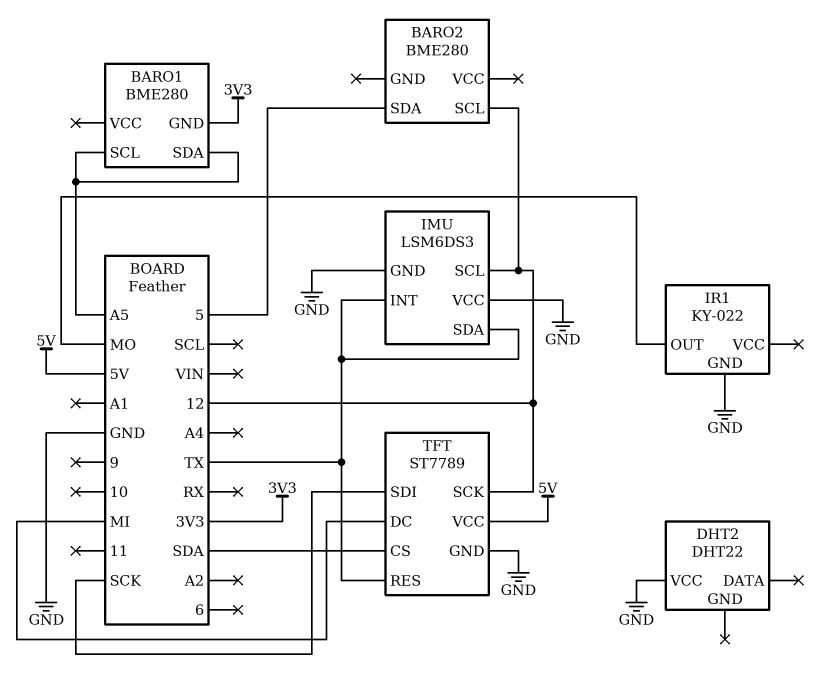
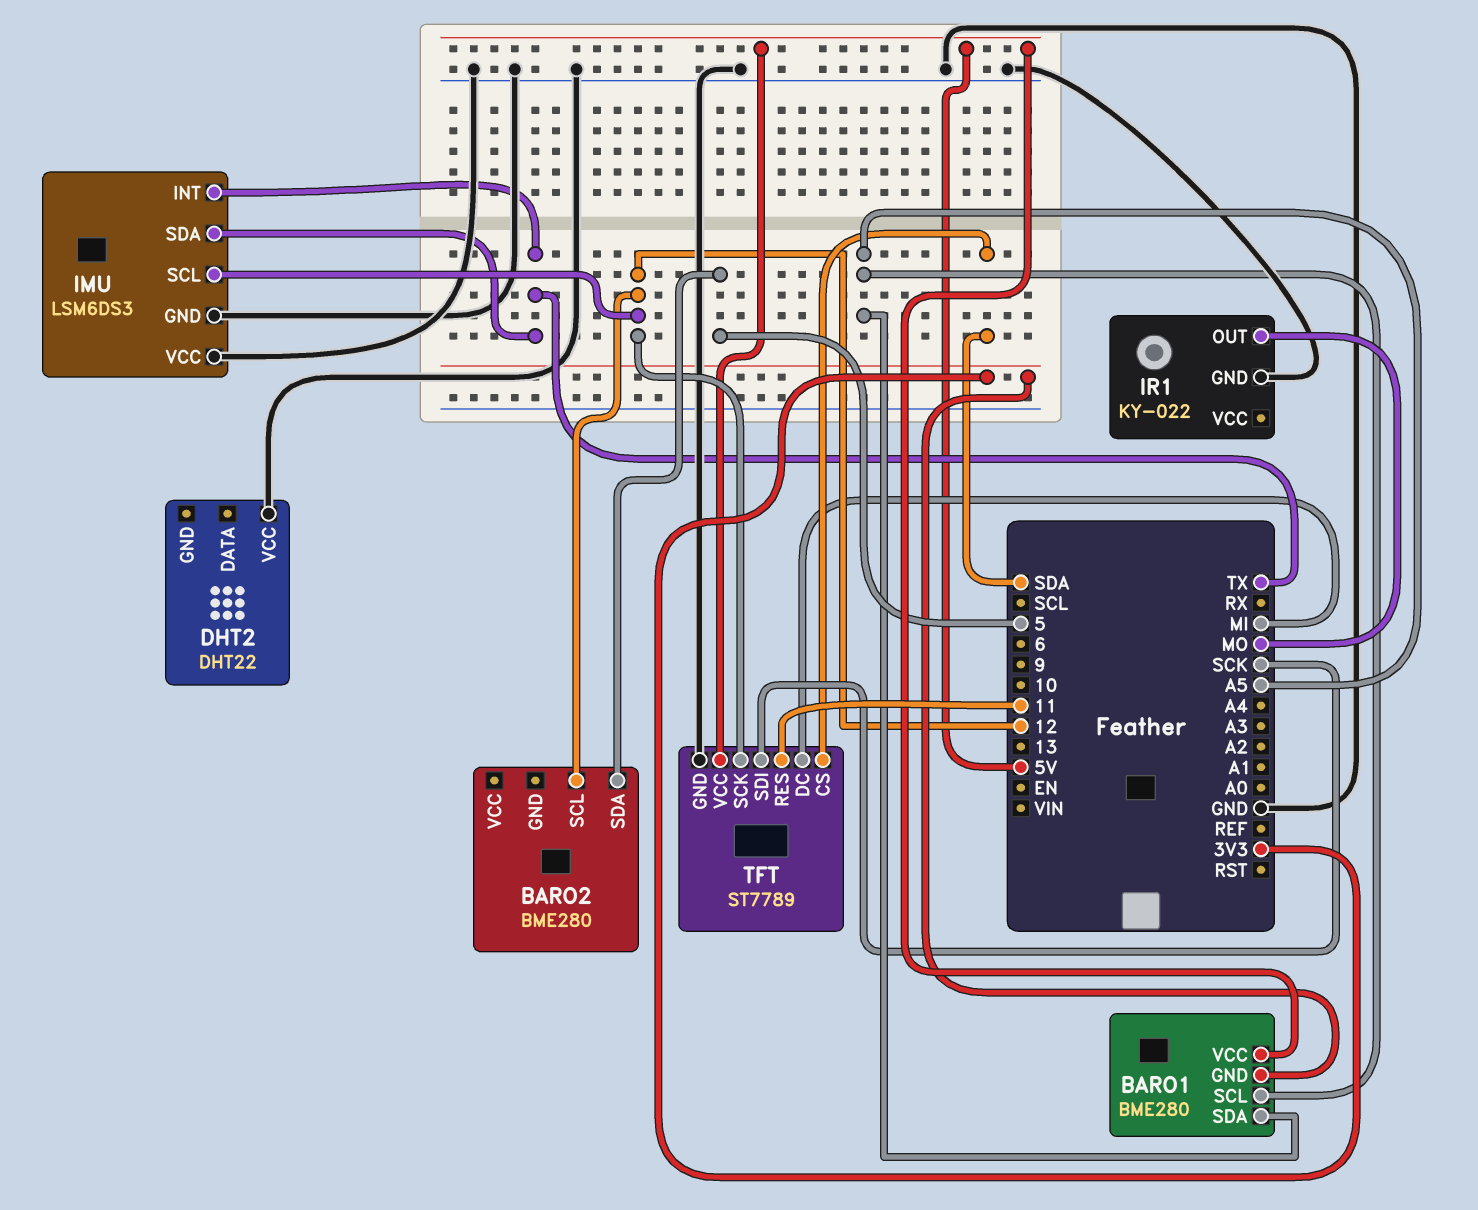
BARO1 pin VCC: none -> 5V
TFT pin RES: TX -> 11

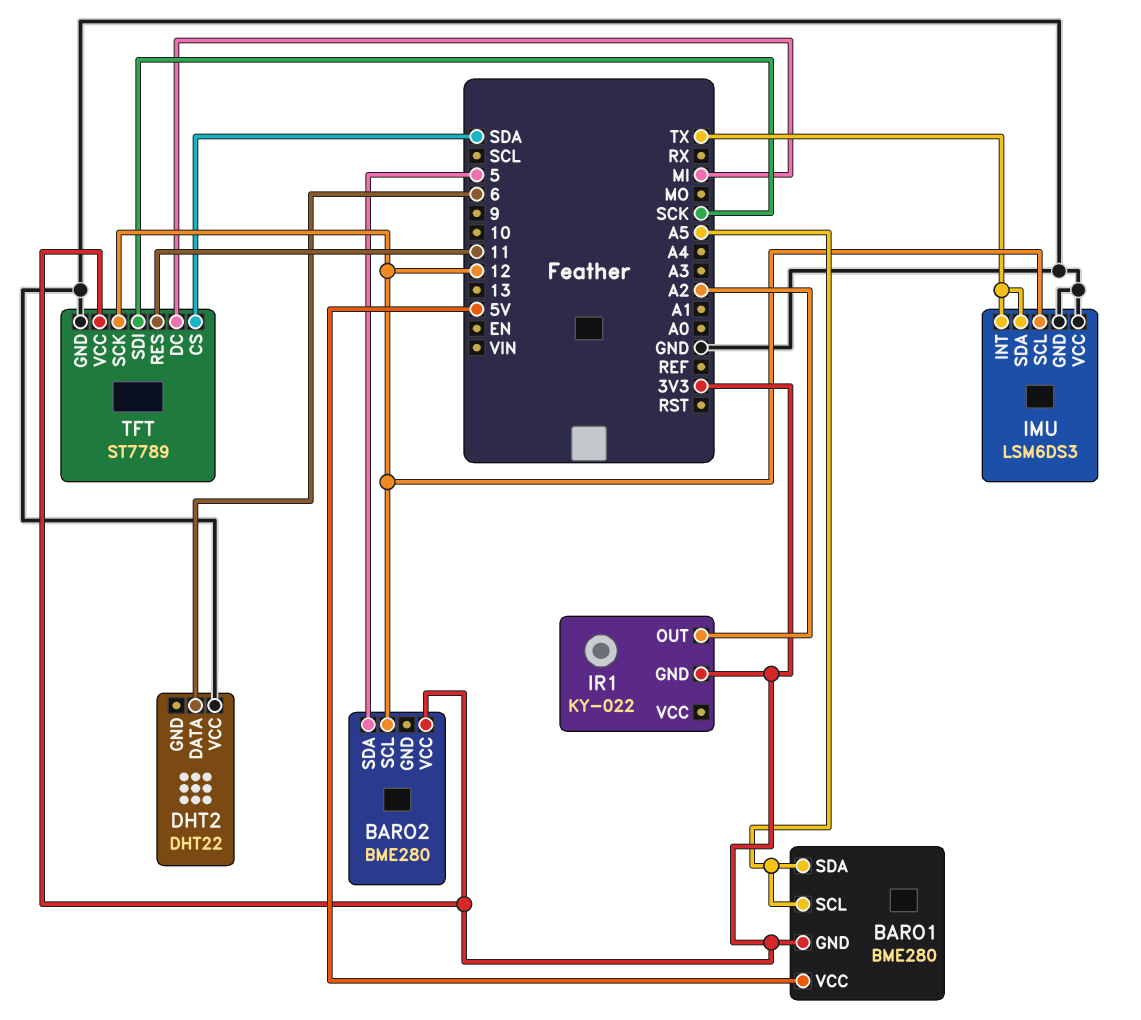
BARO2 pin VCC: none -> 3V3
DHT2 pin DATA: none -> 6
IR1 pin GND: GND -> 3V3
IR1 pin OUT: MO -> A2
TFT pin VCC: 5V -> 3V3

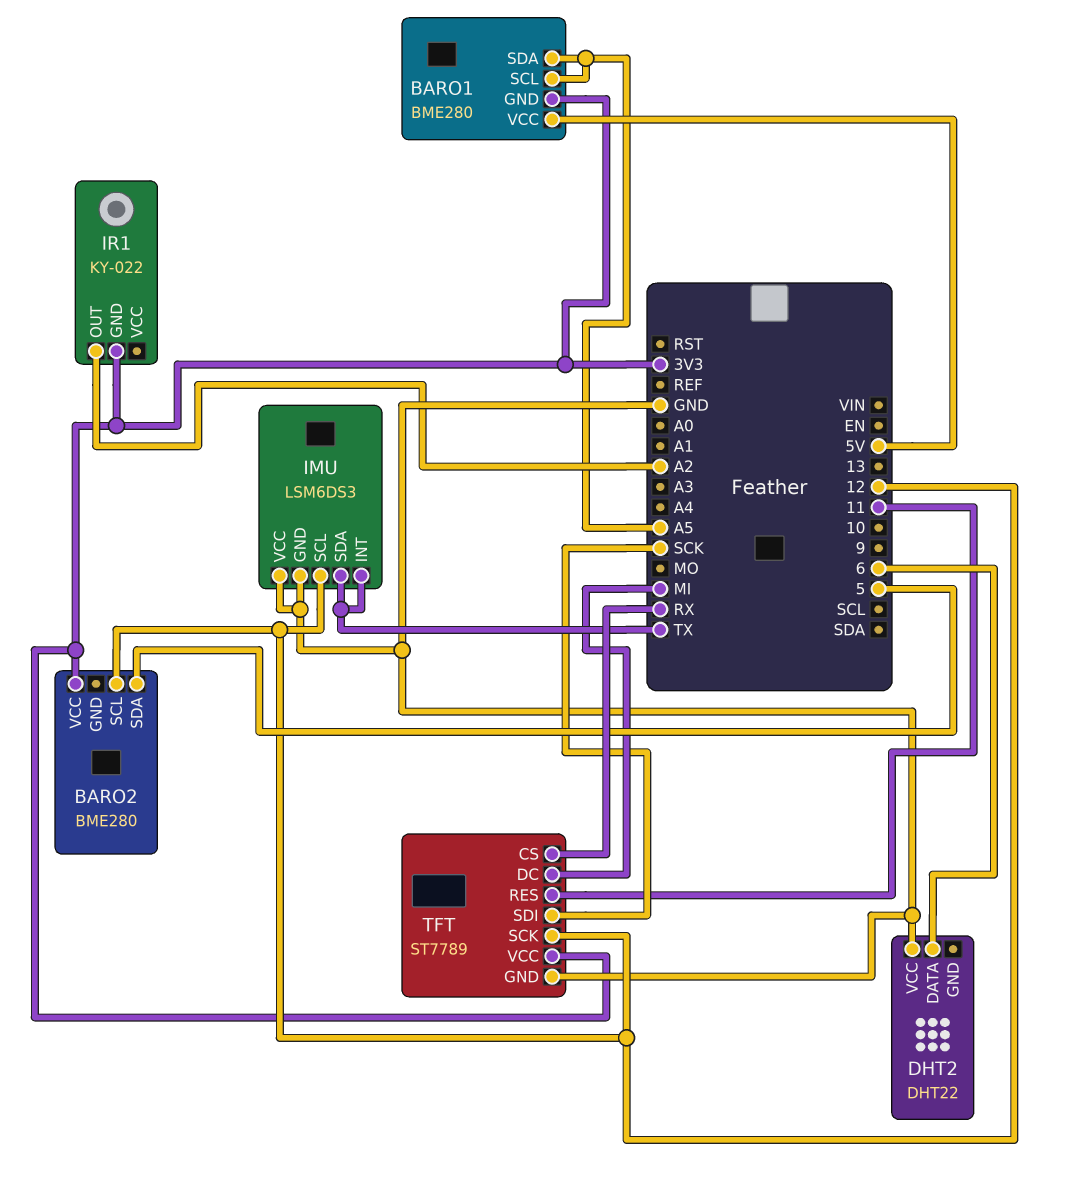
TFT pin CS: SDA -> RX

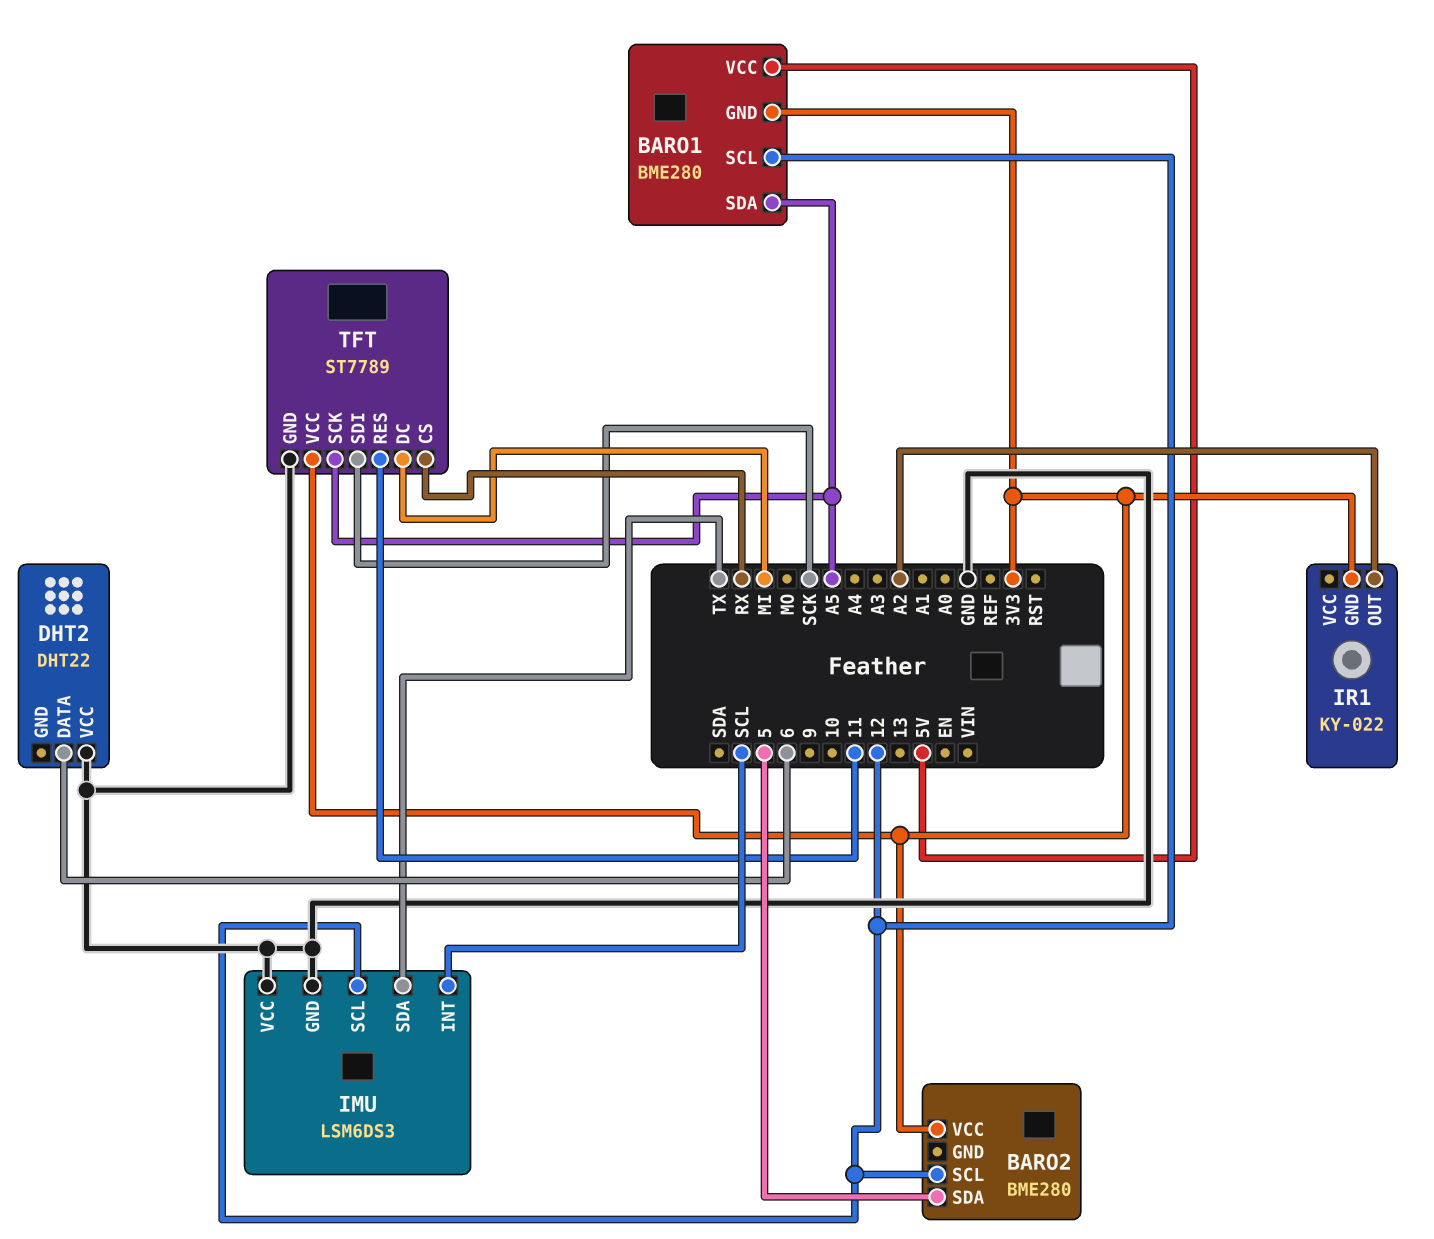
BARO1 pin SCL: A5 -> 12
IMU pin INT: TX -> SCL
TFT pin SCK: 12 -> A5

